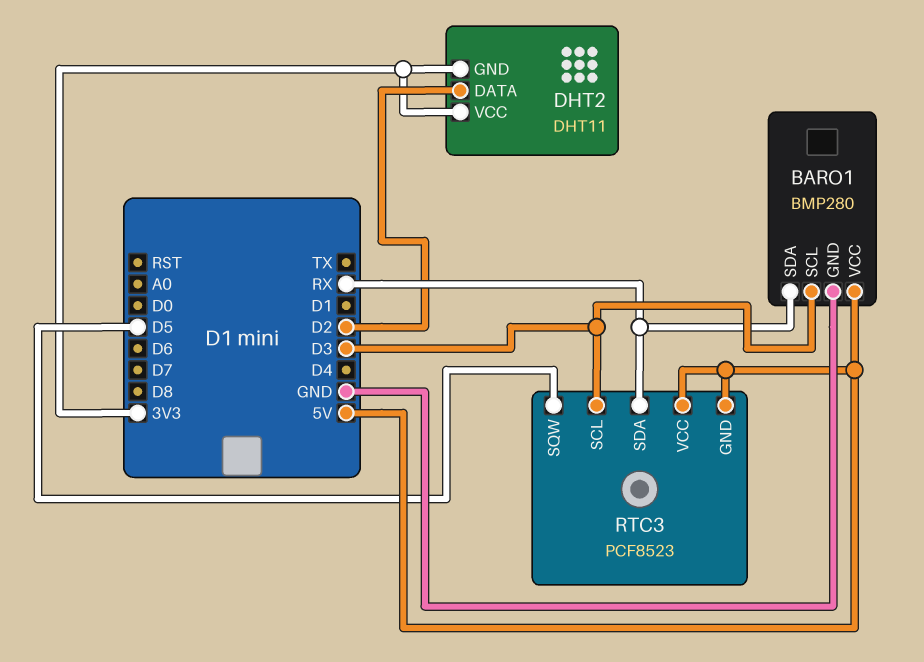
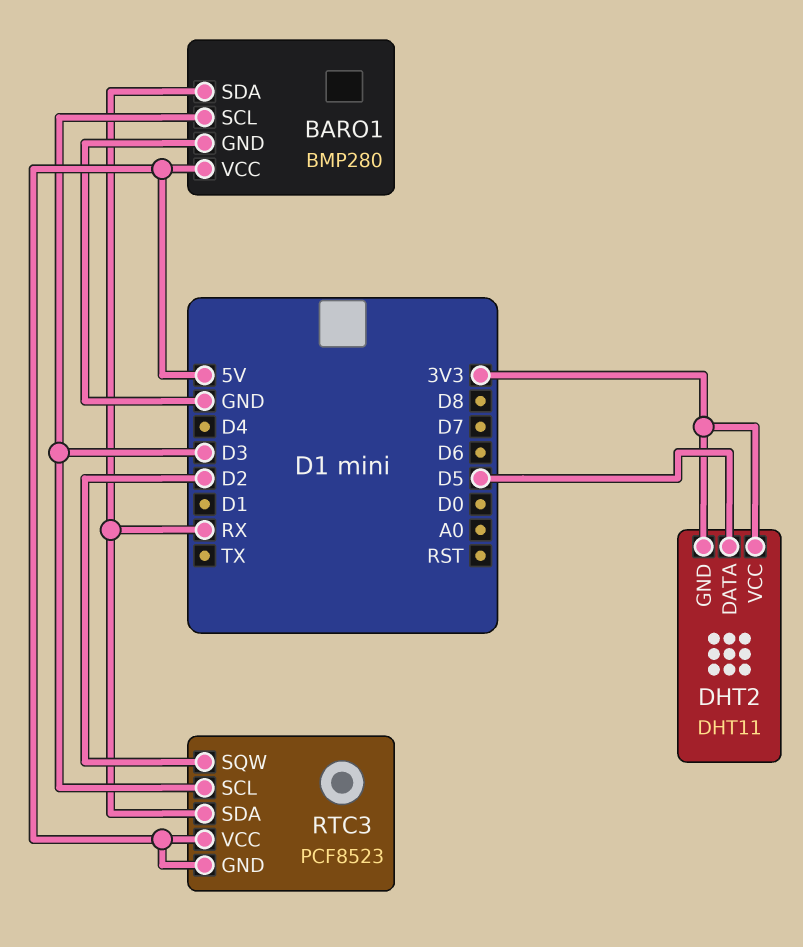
DHT2 pin DATA: D2 -> D5
RTC3 pin SQW: D5 -> D2

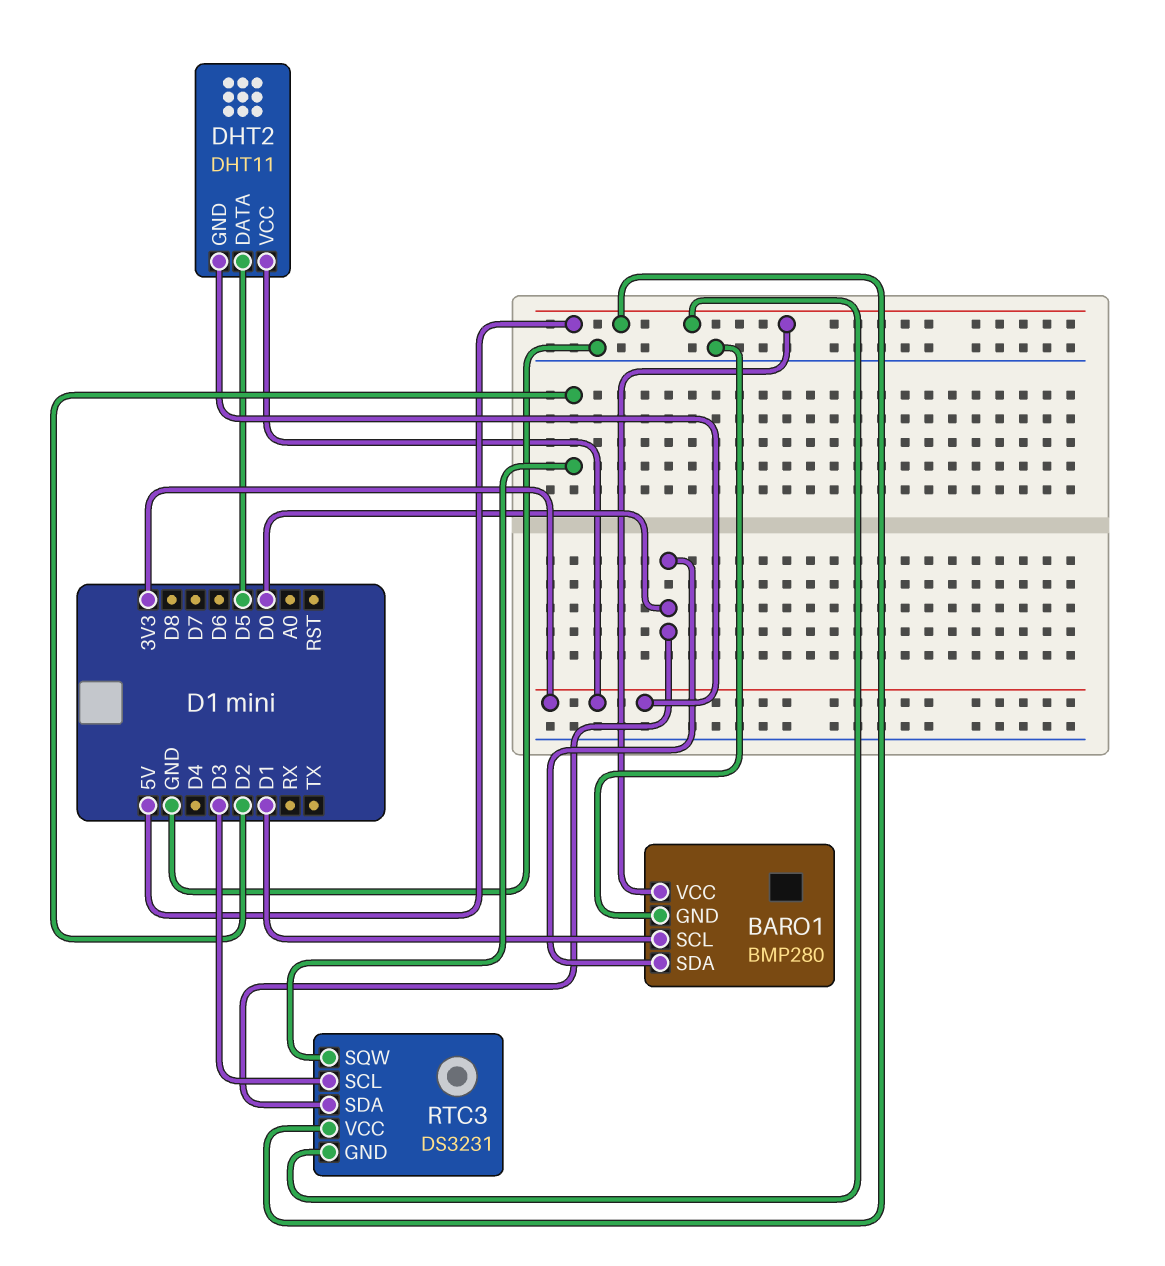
BARO1 pin SCL: D3 -> D1
BARO1 pin SDA: RX -> D0
RTC3: PCF8523 -> DS3231
RTC3 pin SDA: RX -> D0

